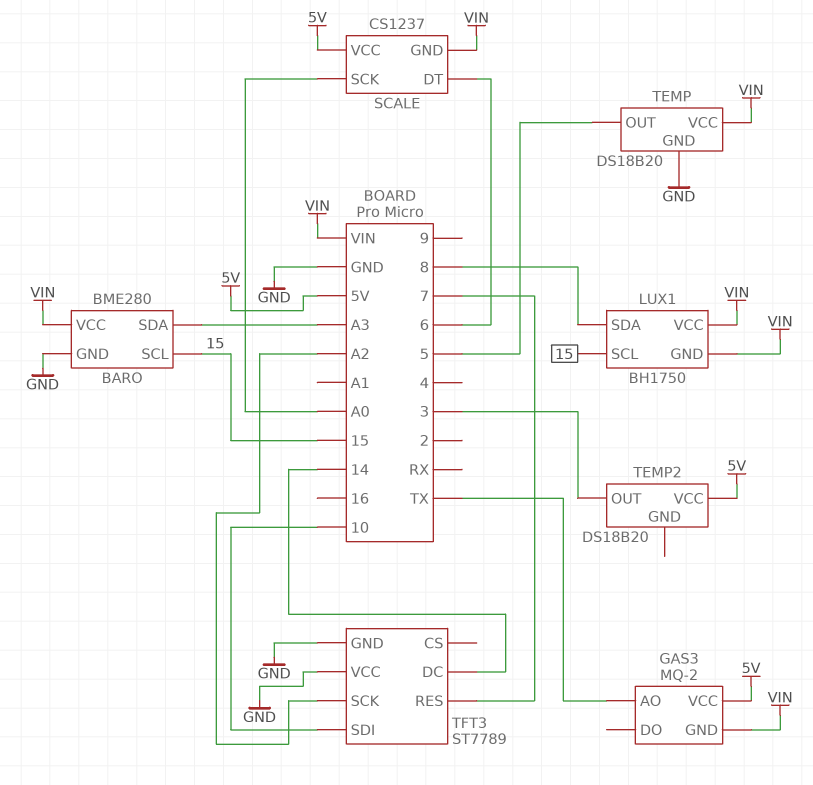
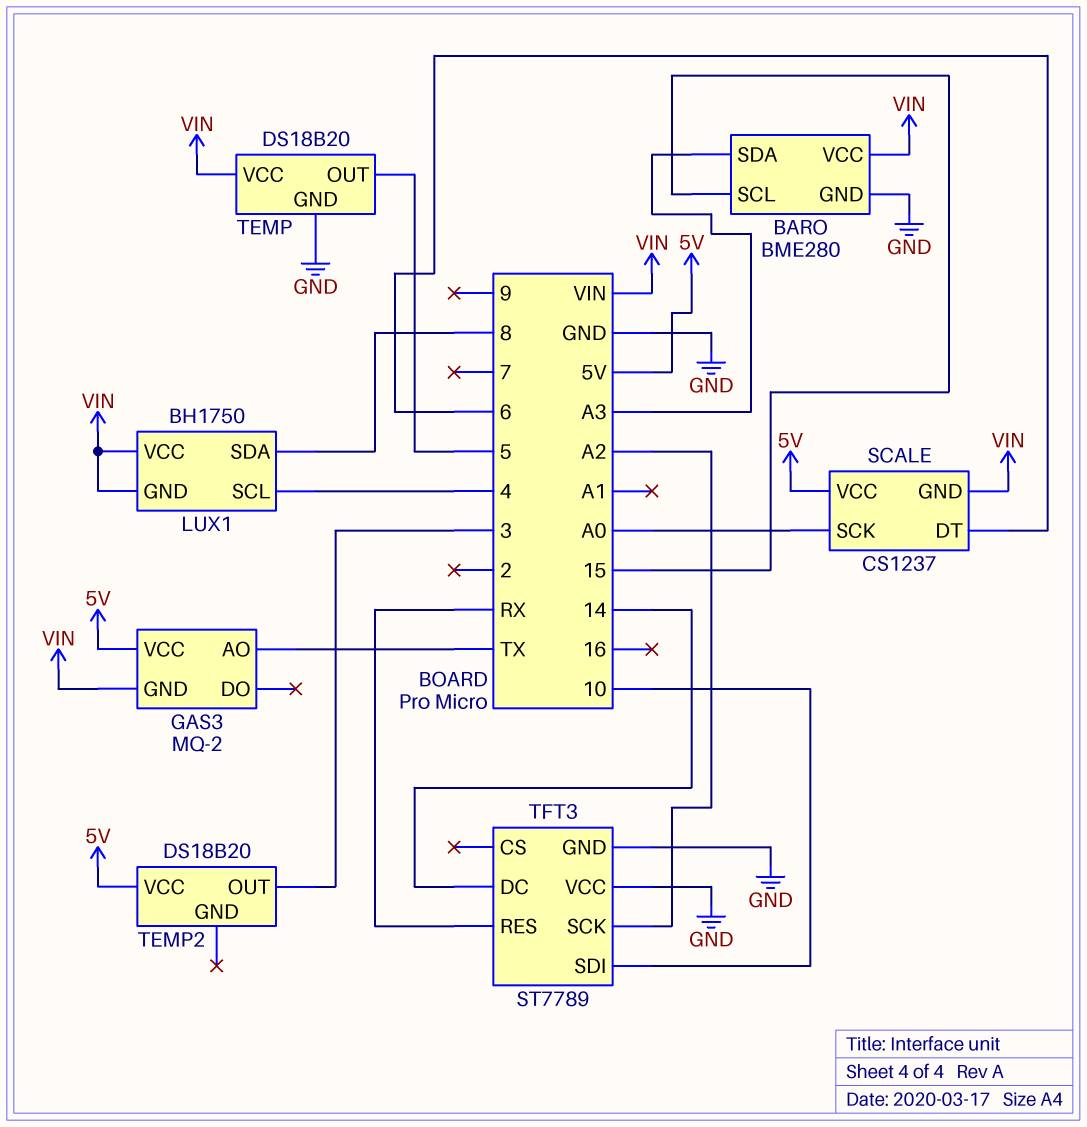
LUX1 pin SCL: 15 -> 4
TFT3 pin RES: 7 -> RX

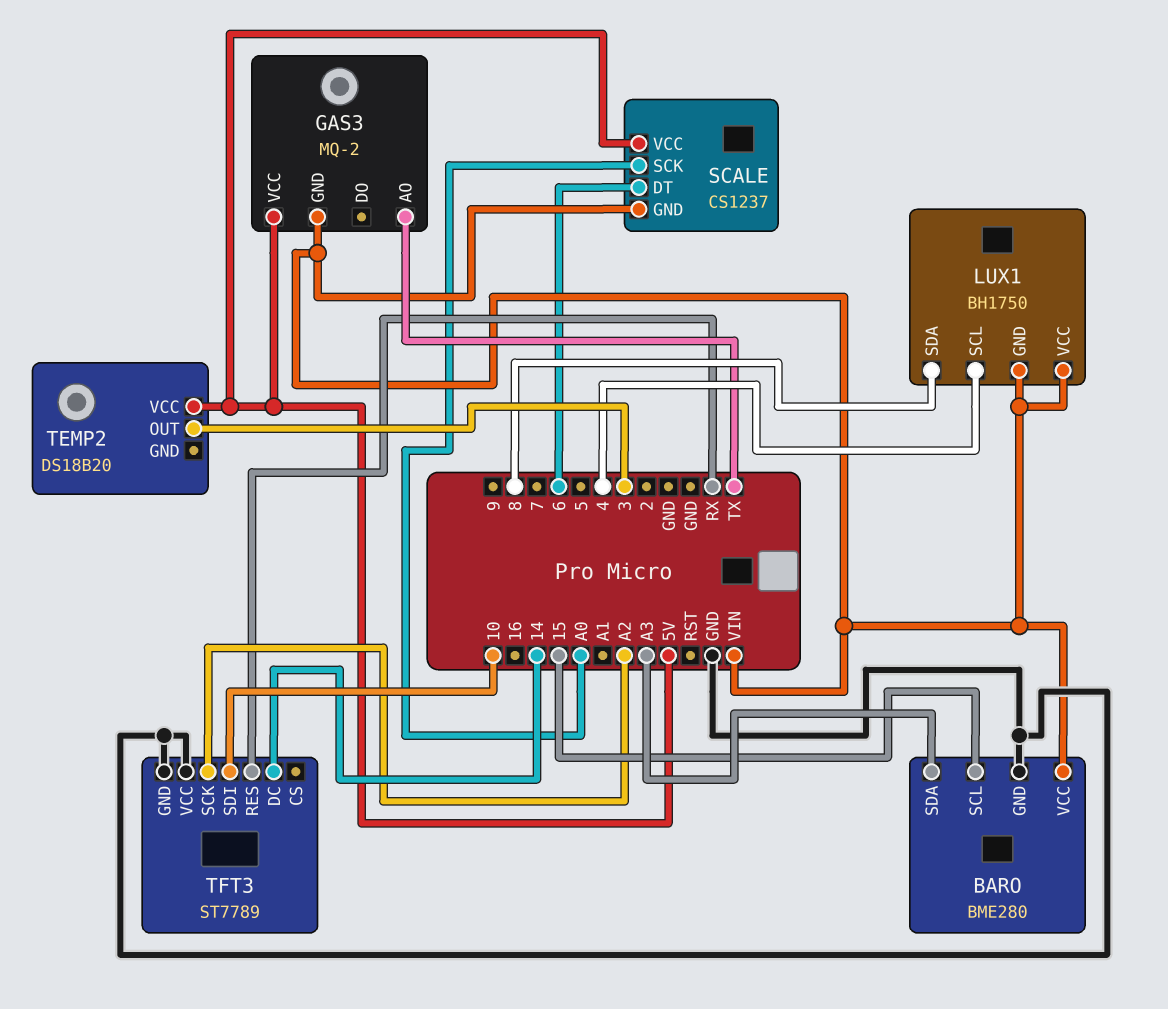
TEMP: DS18B20 -> none
TEMP pin GND: GND -> none
TEMP pin OUT: 5 -> none
TEMP pin VCC: VIN -> none

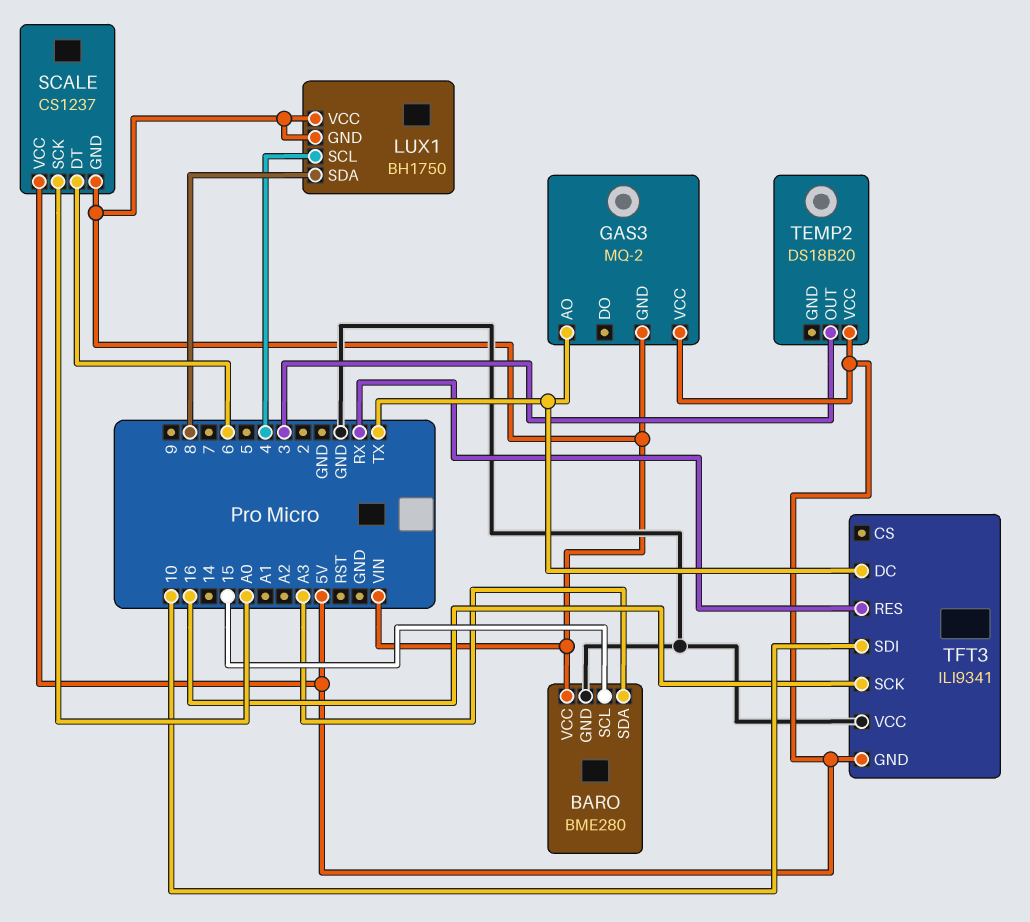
TFT3: ST7789 -> ILI9341
TFT3 pin DC: 14 -> TX
TFT3 pin GND: GND -> 5V
TFT3 pin SCK: A2 -> 16

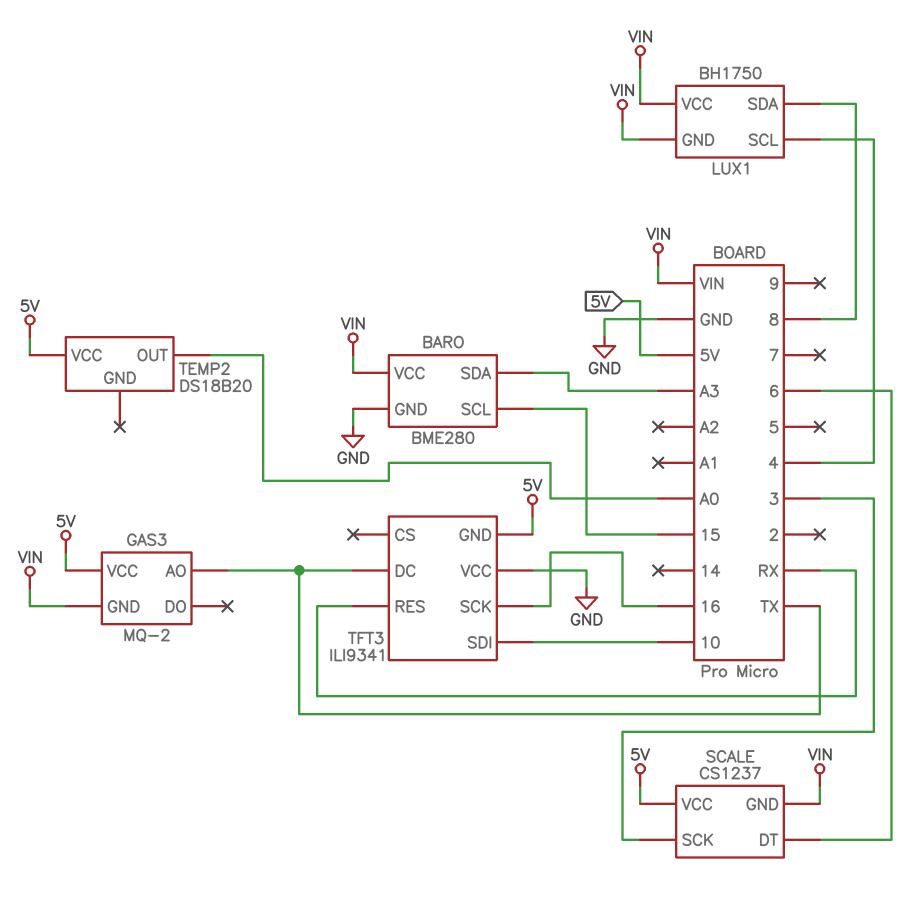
SCALE pin SCK: A0 -> 3
TEMP2 pin OUT: 3 -> A0

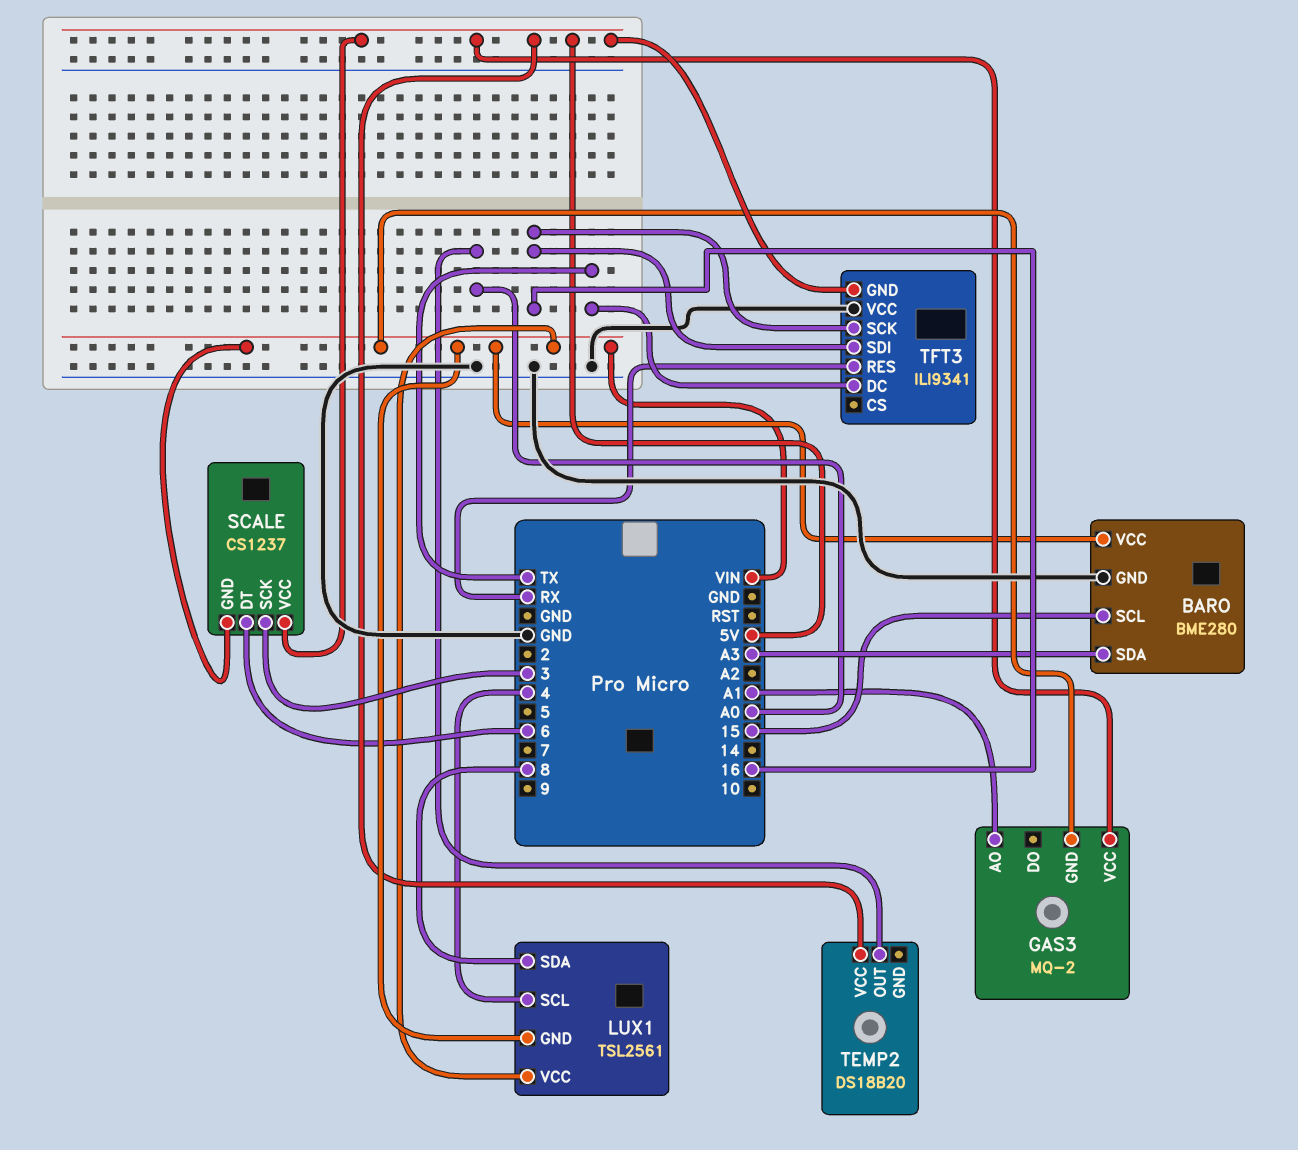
GAS3 pin AO: TX -> A1
LUX1: BH1750 -> TSL2561
TFT3 pin SDI: 10 -> 16

